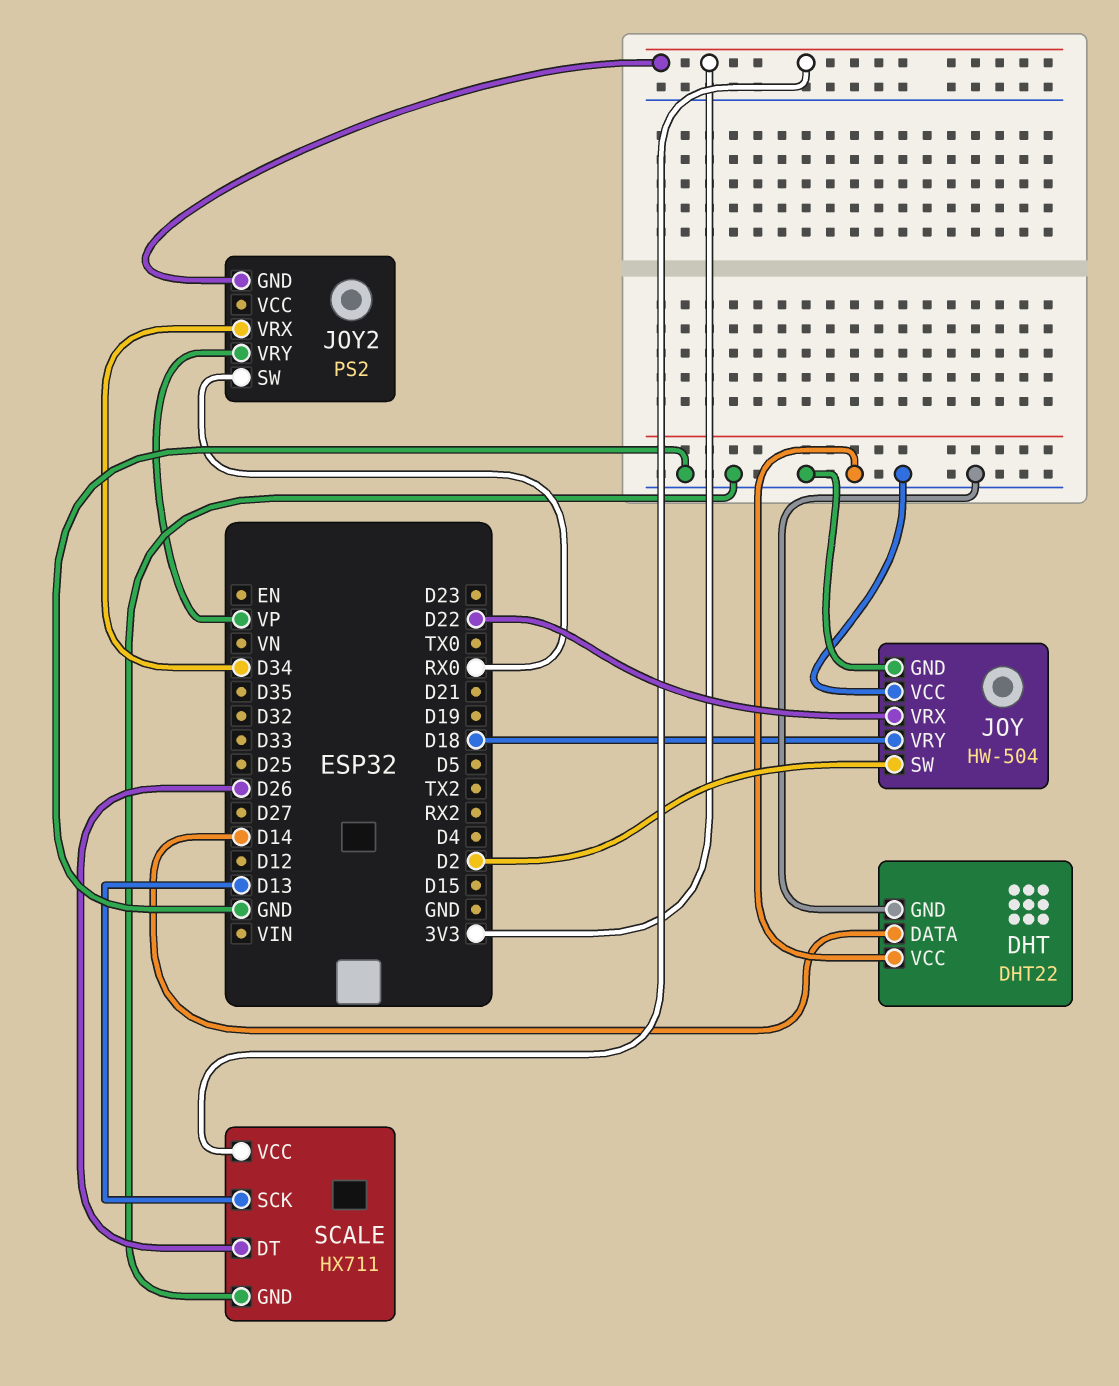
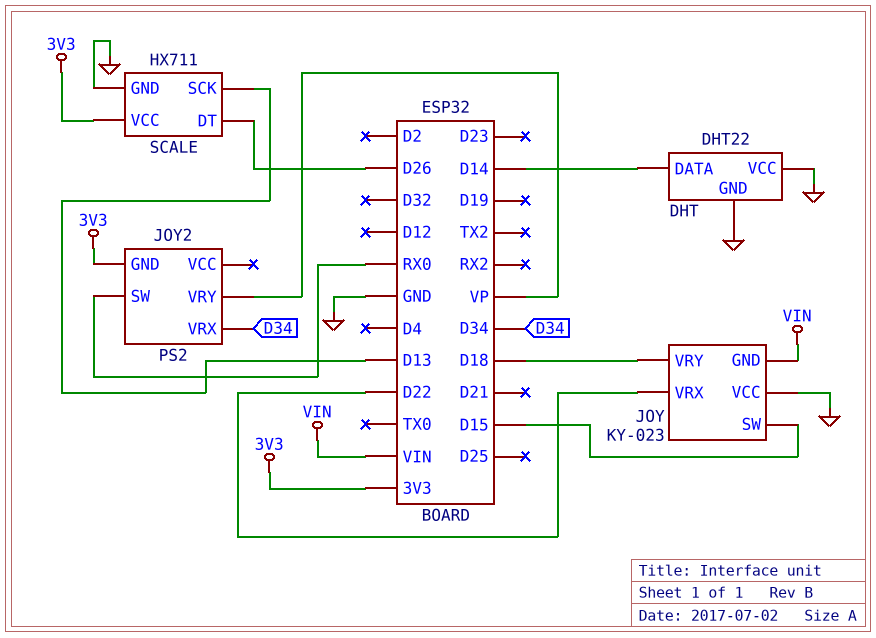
JOY: HW-504 -> KY-023
JOY pin GND: GND -> VIN
JOY pin SW: D2 -> D15

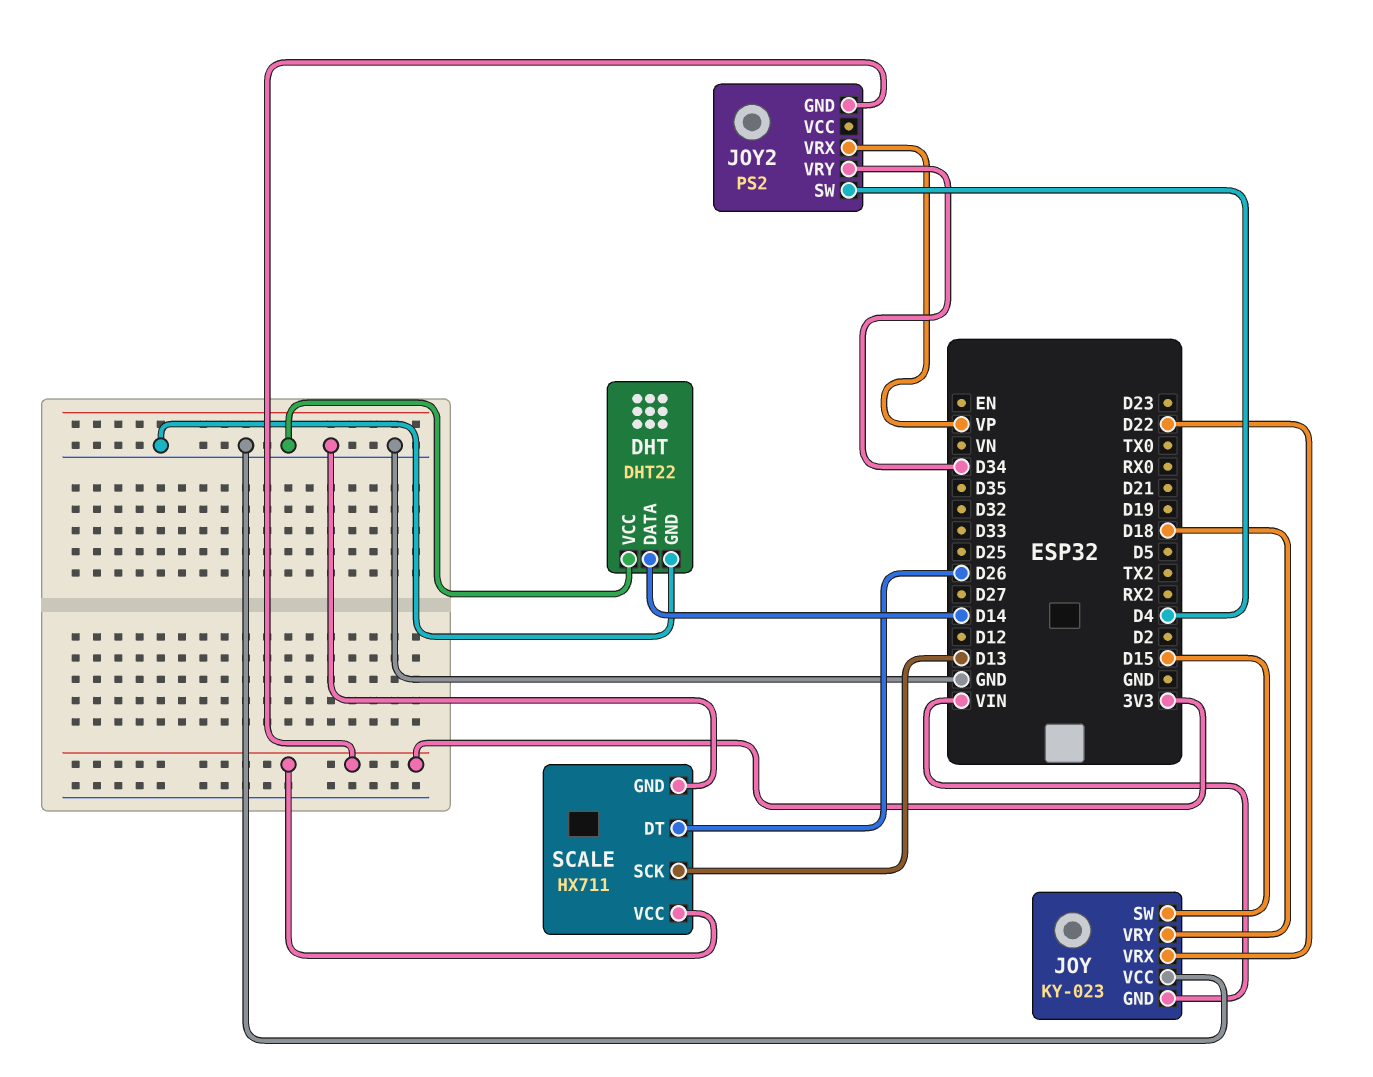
JOY2 pin SW: RX0 -> D4
JOY2 pin VRX: D34 -> VP
JOY2 pin VRY: VP -> D34

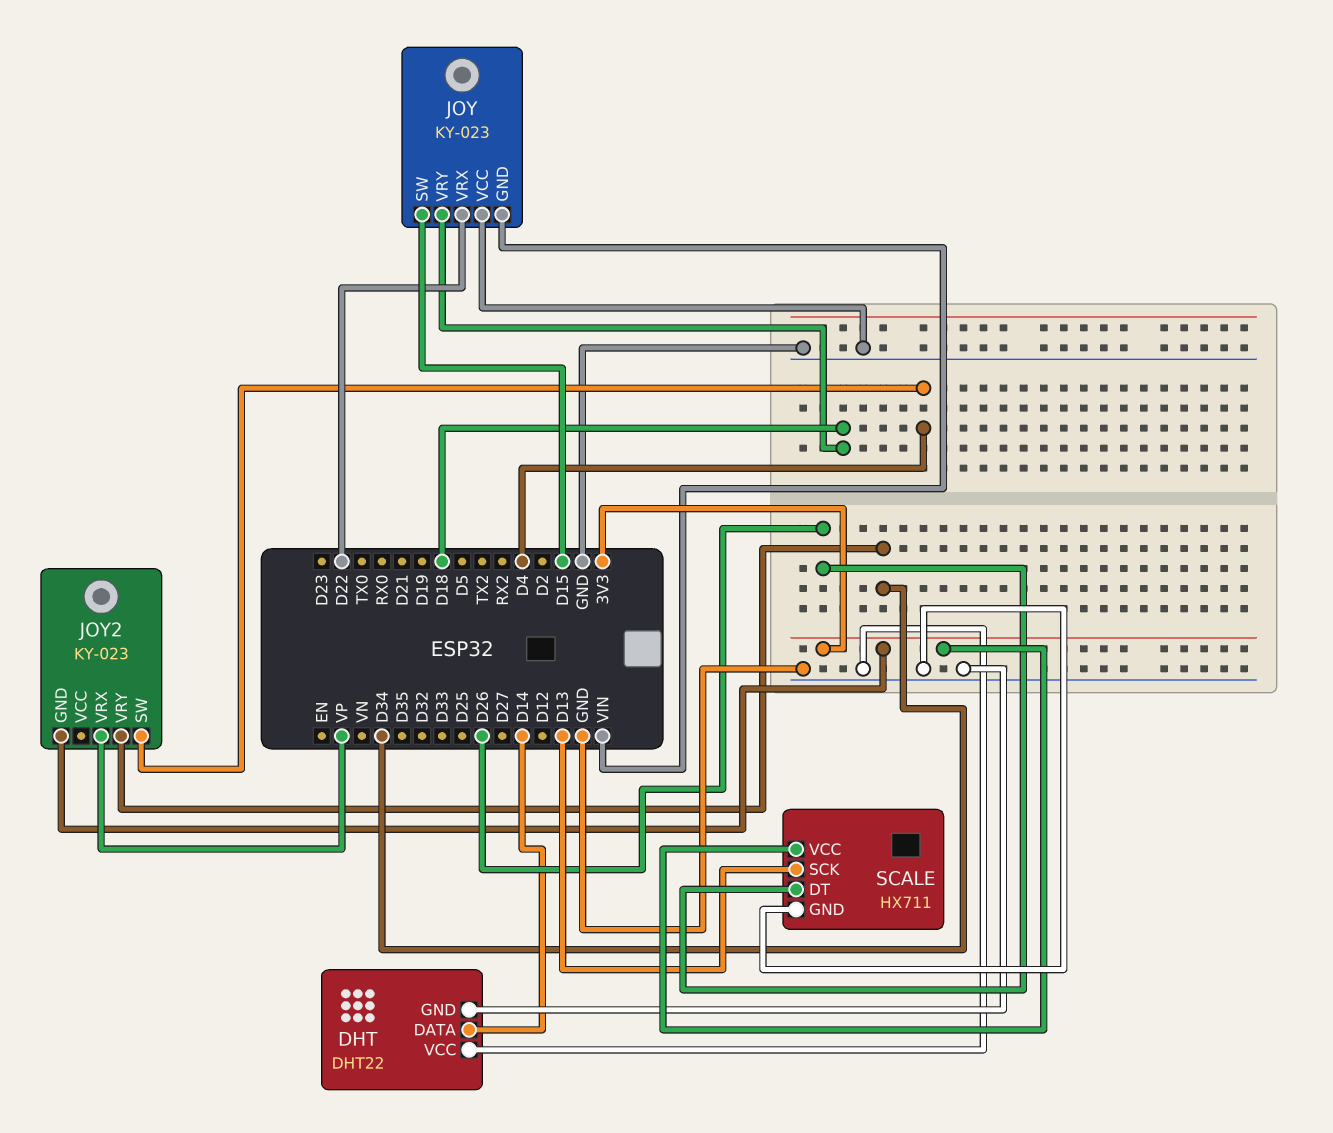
JOY2: PS2 -> KY-023

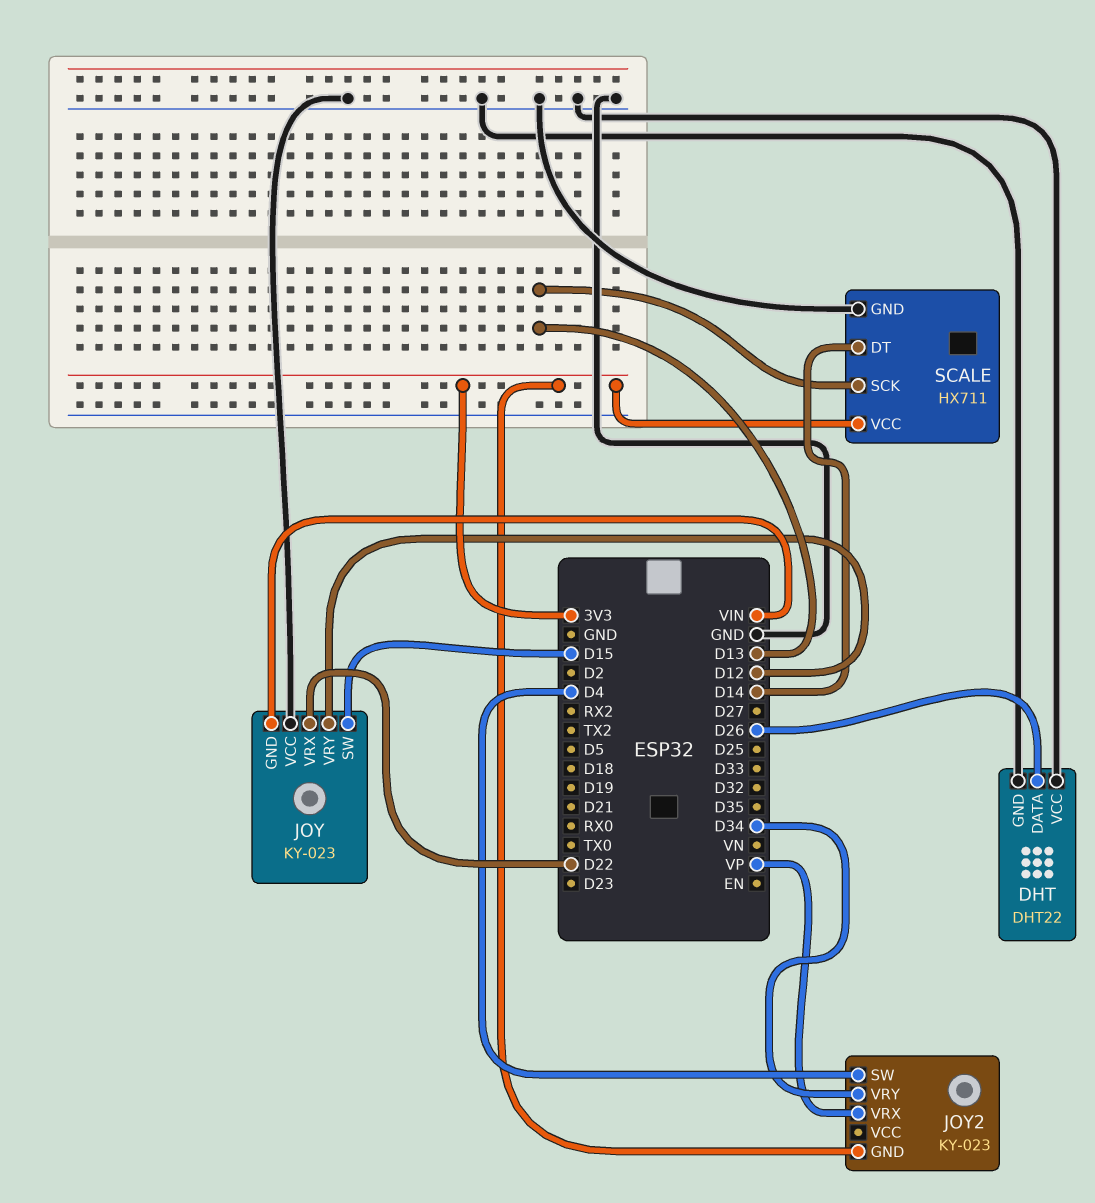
DHT pin DATA: D14 -> D26
JOY pin VRY: D18 -> D12
SCALE pin DT: D26 -> D14

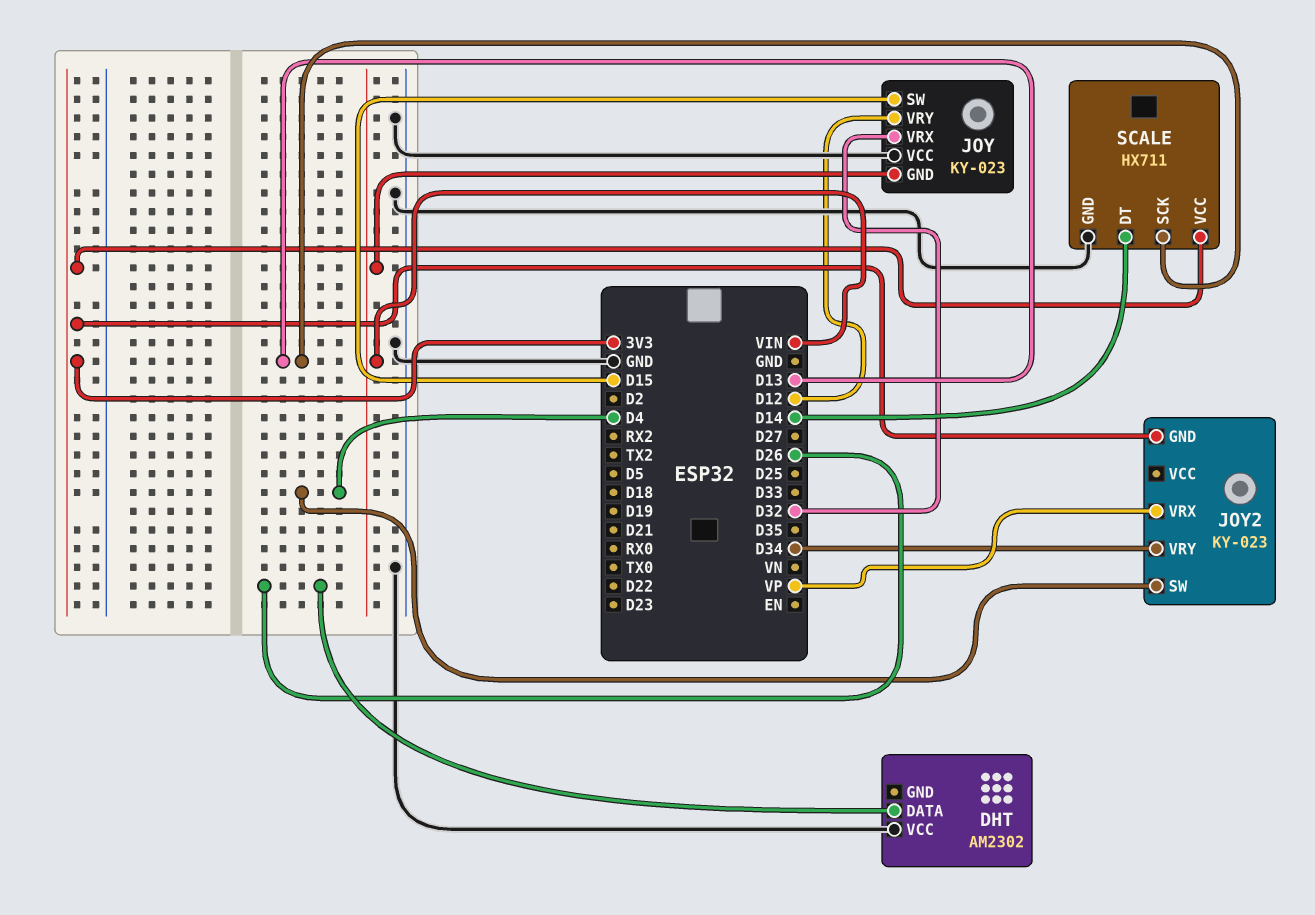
DHT: DHT22 -> AM2302
DHT pin GND: GND -> none
JOY pin VRX: D22 -> D32

